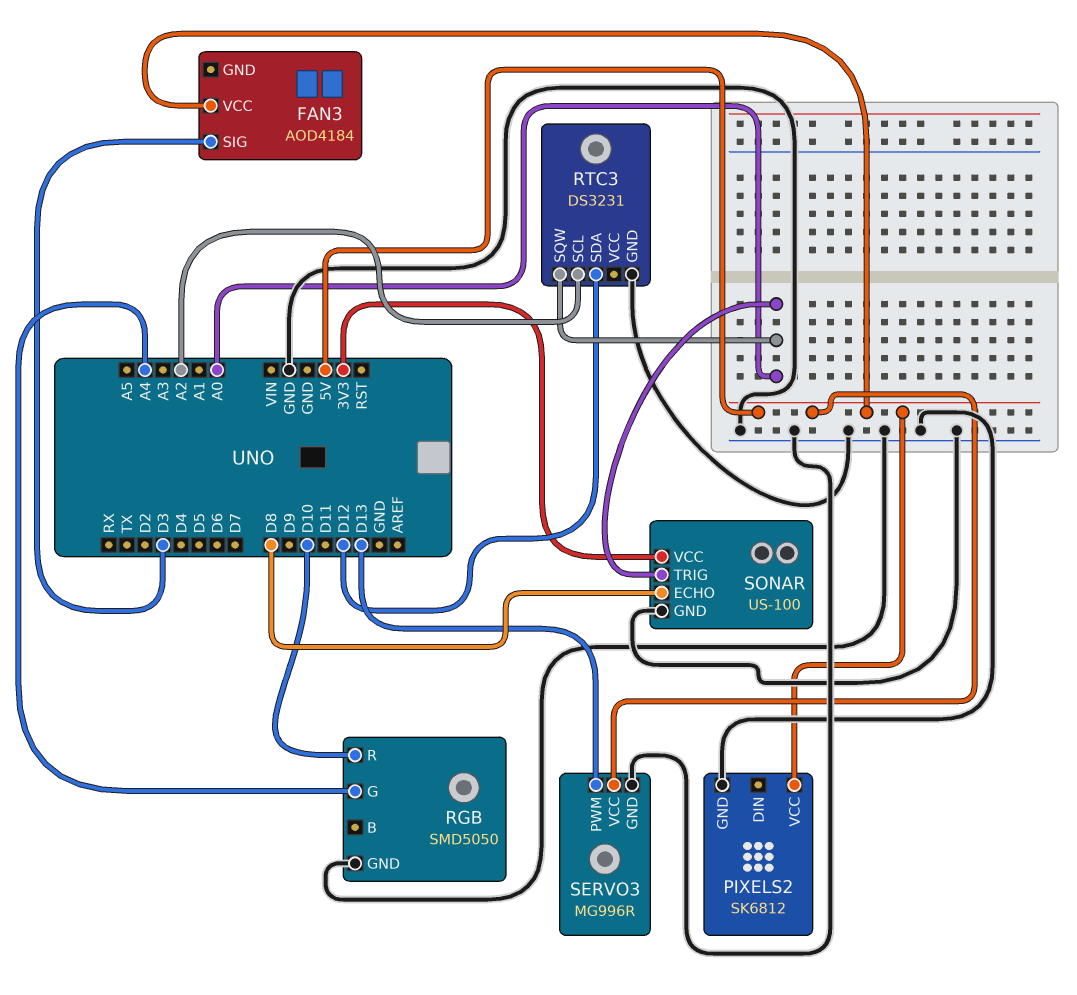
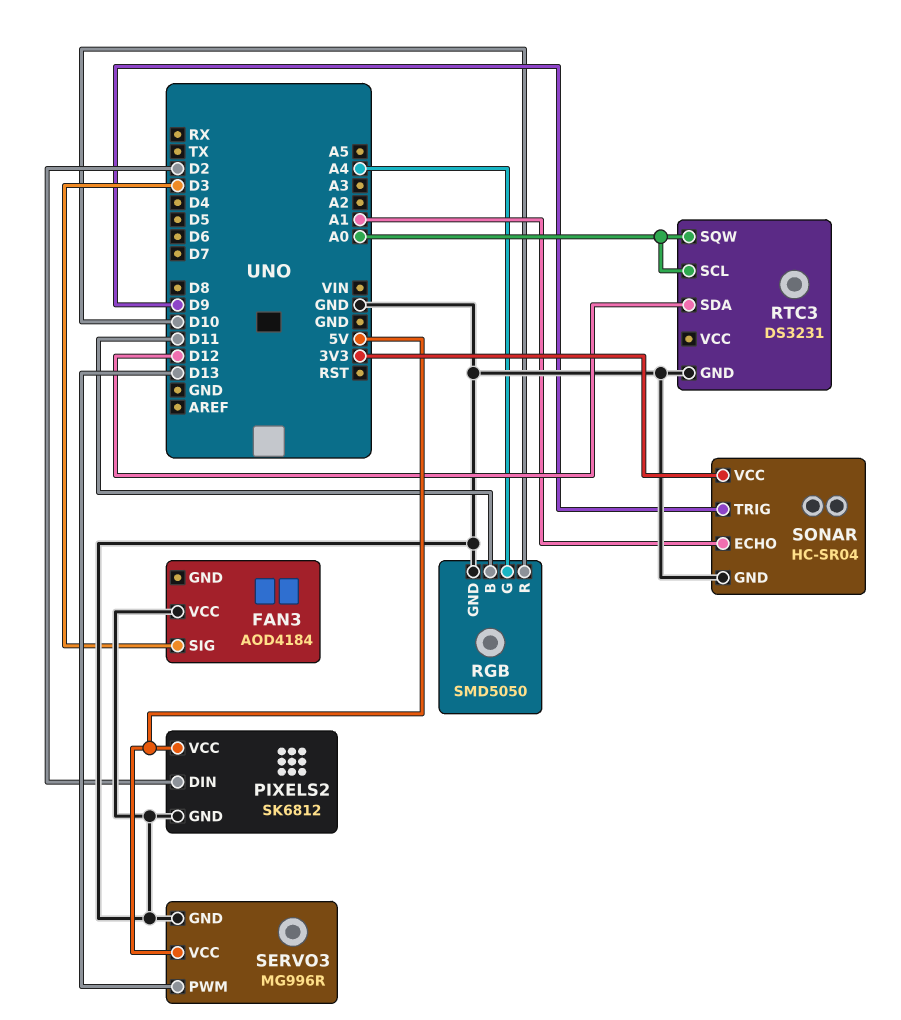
FAN3 pin VCC: 5V -> GND
PIXELS2 pin DIN: none -> D2
RGB pin B: none -> D11
RTC3 pin SCL: A2 -> A0
SONAR: US-100 -> HC-SR04
SONAR pin ECHO: D8 -> A1
SONAR pin TRIG: A0 -> D9

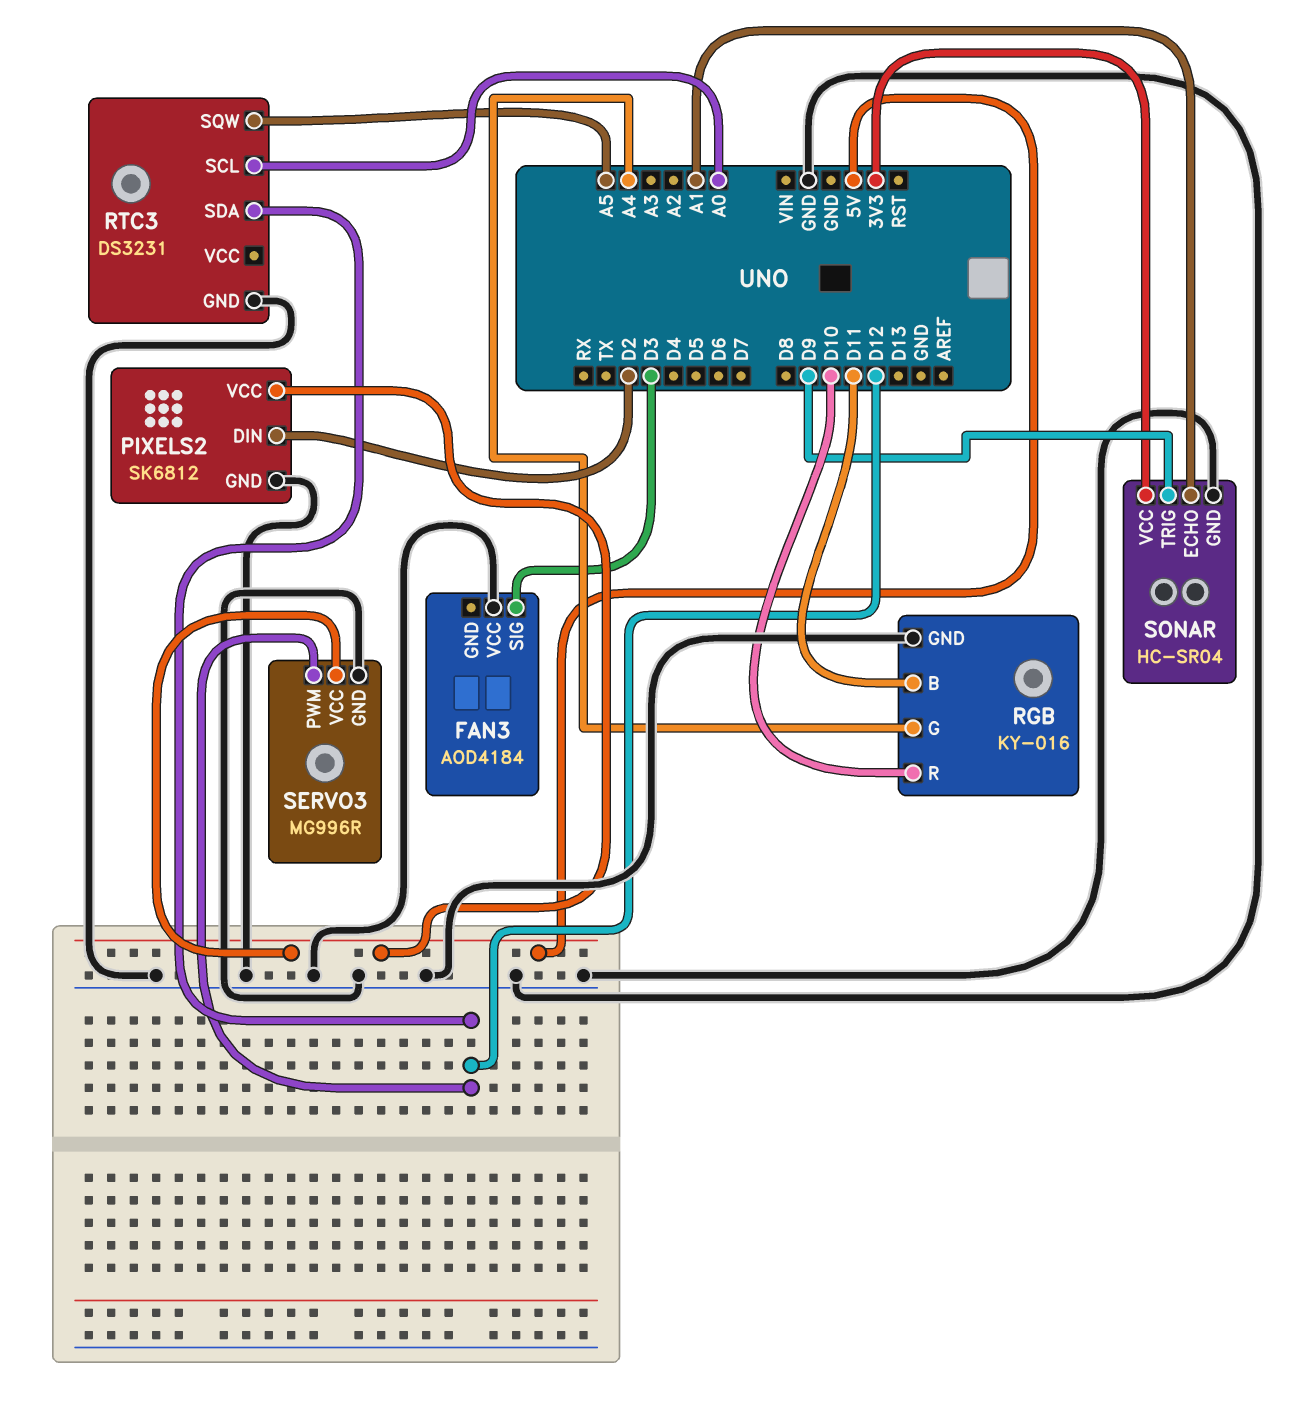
RGB: SMD5050 -> KY-016
RTC3 pin SQW: A0 -> A5
SERVO3 pin PWM: D13 -> D12

